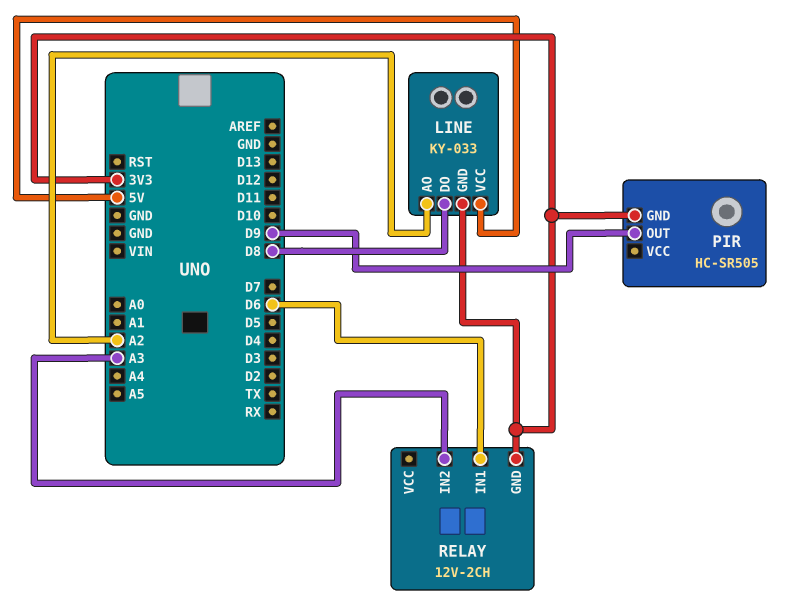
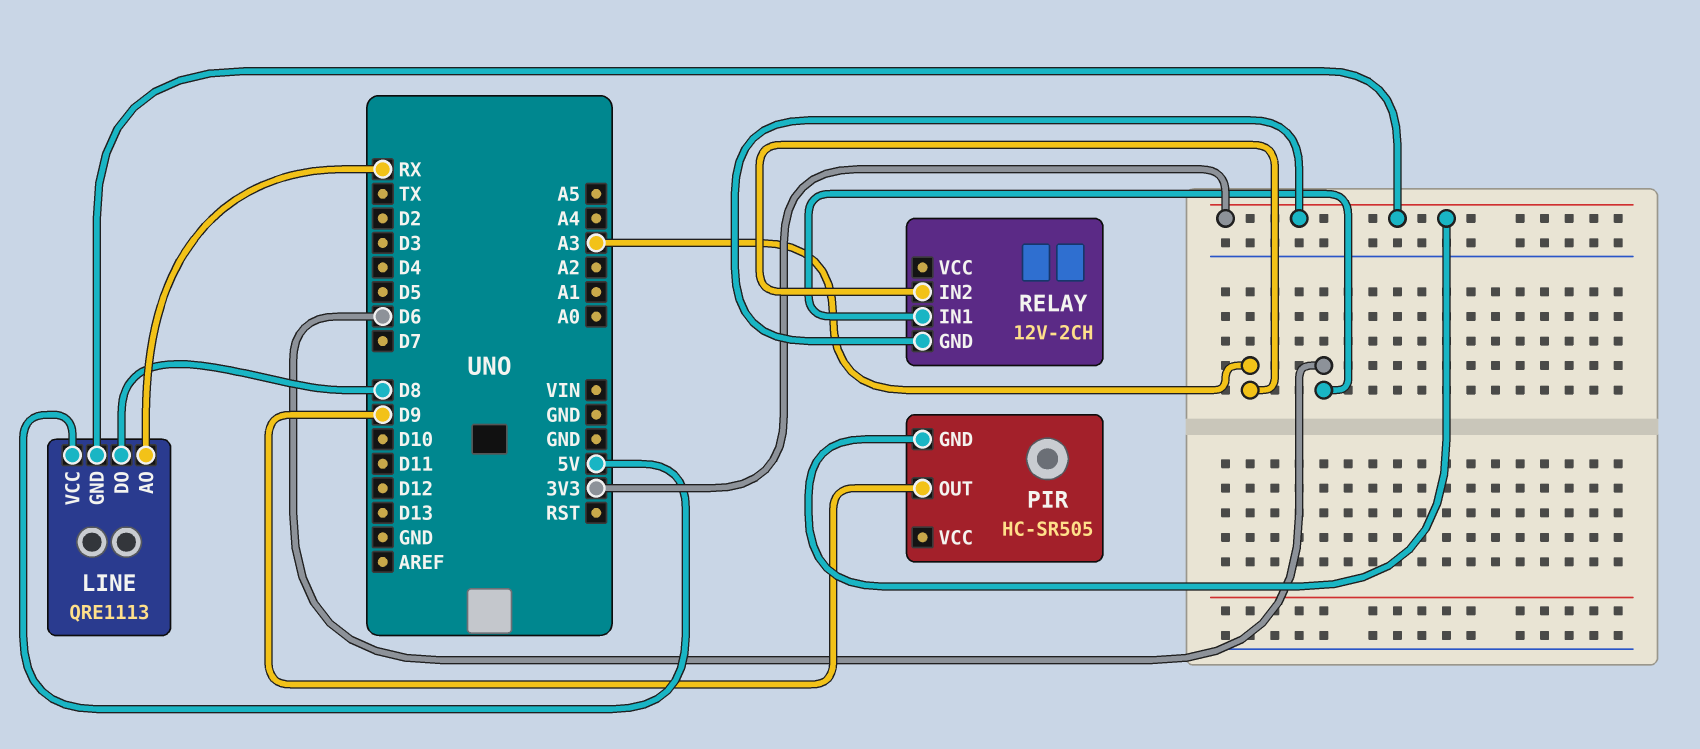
LINE: KY-033 -> QRE1113
LINE pin AO: A2 -> RX

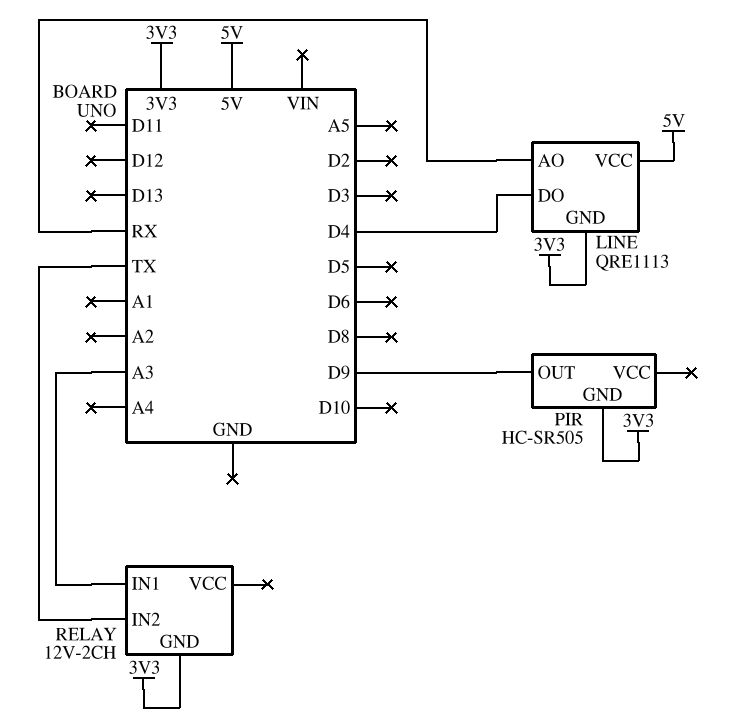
LINE pin DO: D8 -> D4
RELAY pin IN1: D6 -> A3
RELAY pin IN2: A3 -> TX

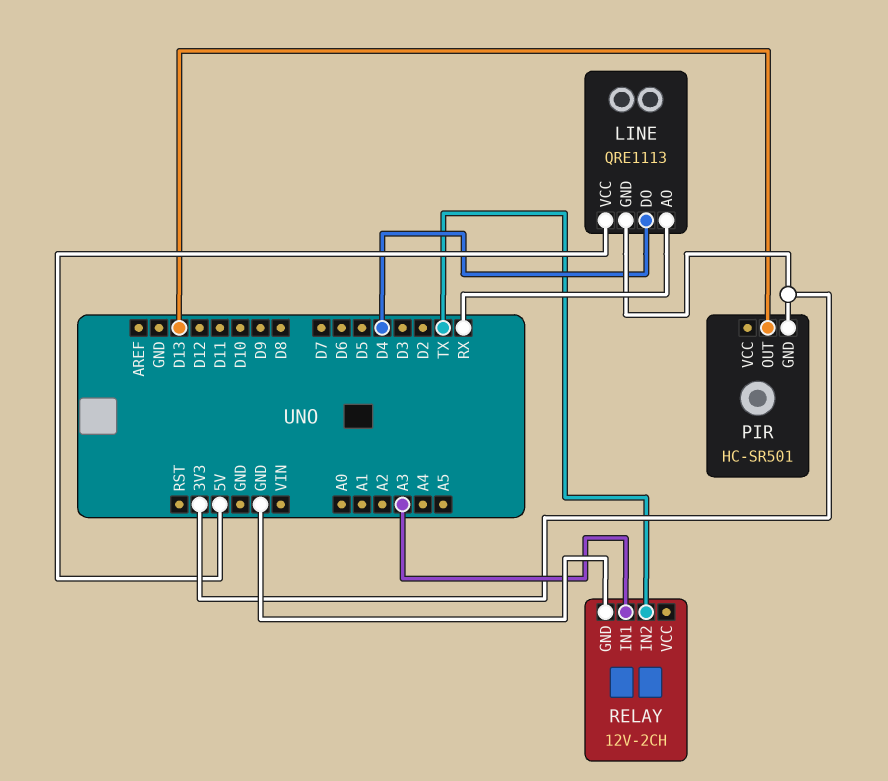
PIR: HC-SR505 -> HC-SR501
PIR pin OUT: D9 -> D13
RELAY pin GND: 3V3 -> GND

